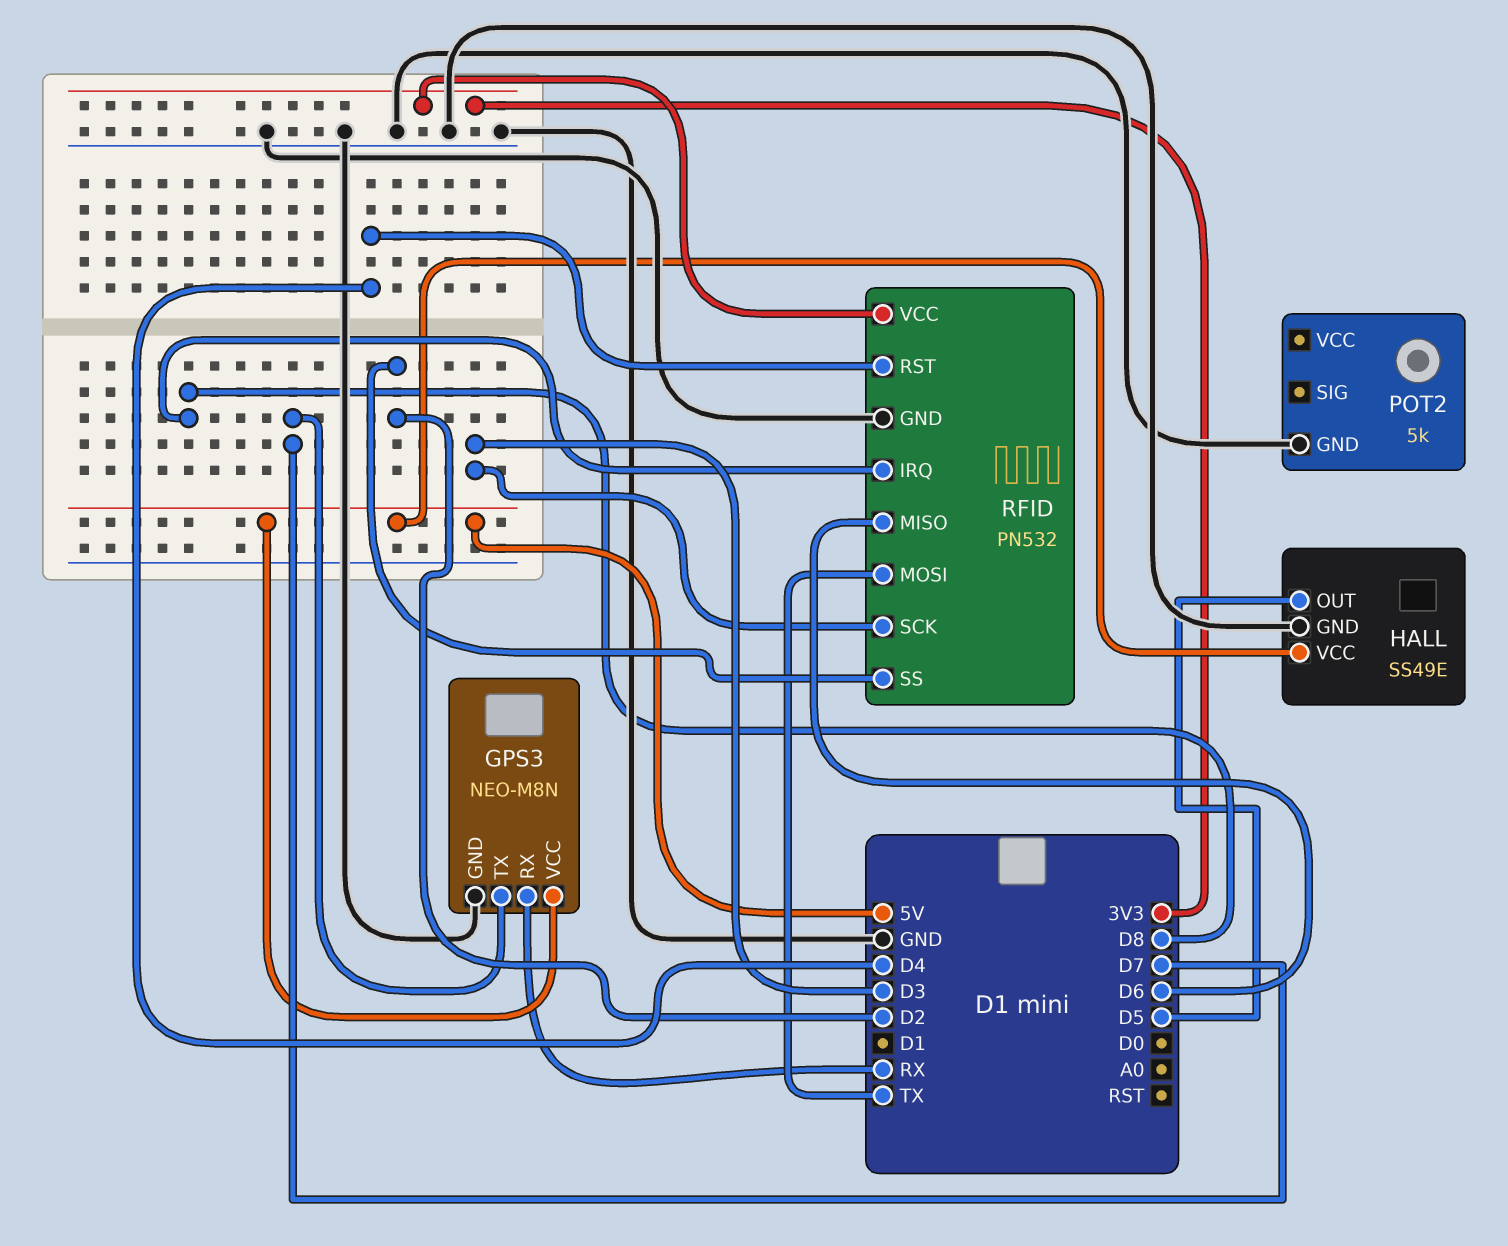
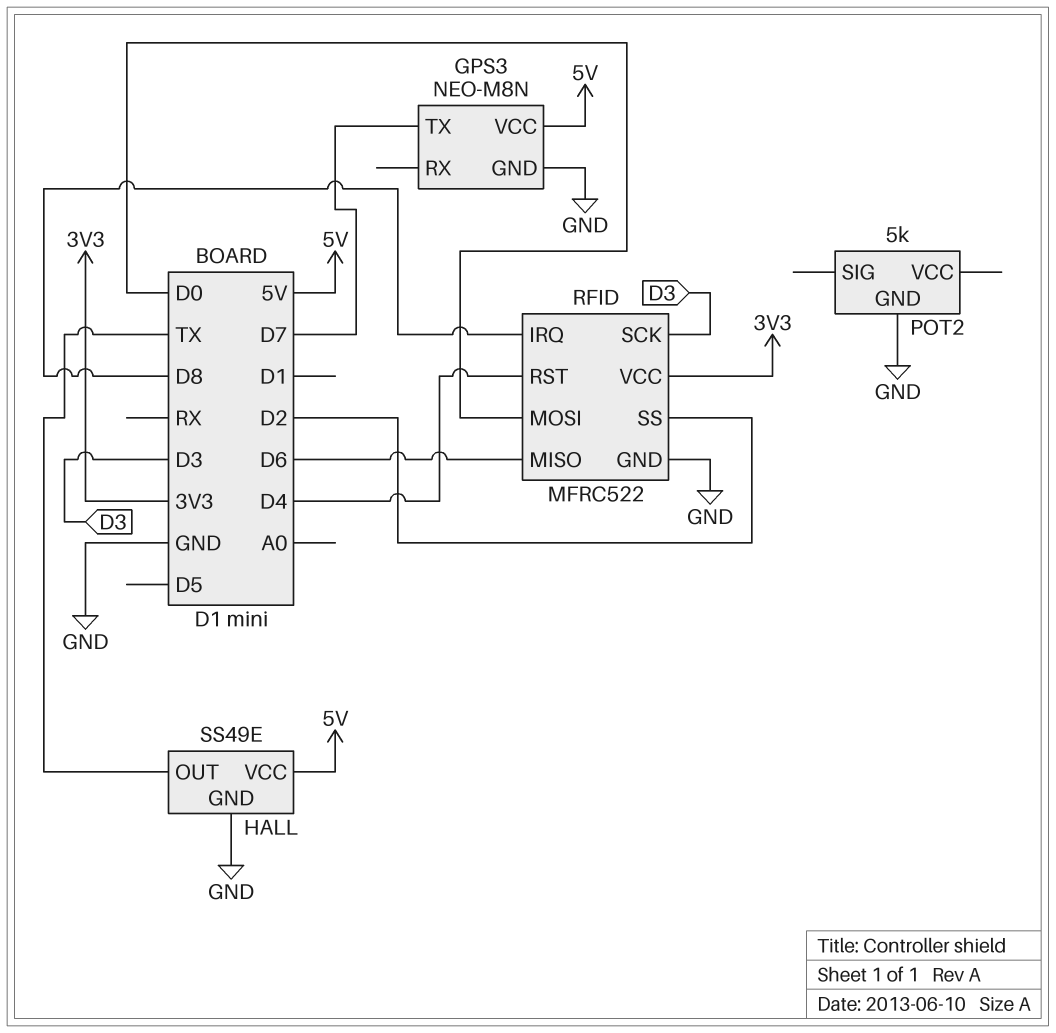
GPS3 pin RX: RX -> none
HALL pin OUT: D5 -> TX
RFID: PN532 -> MFRC522
RFID pin MOSI: TX -> D0

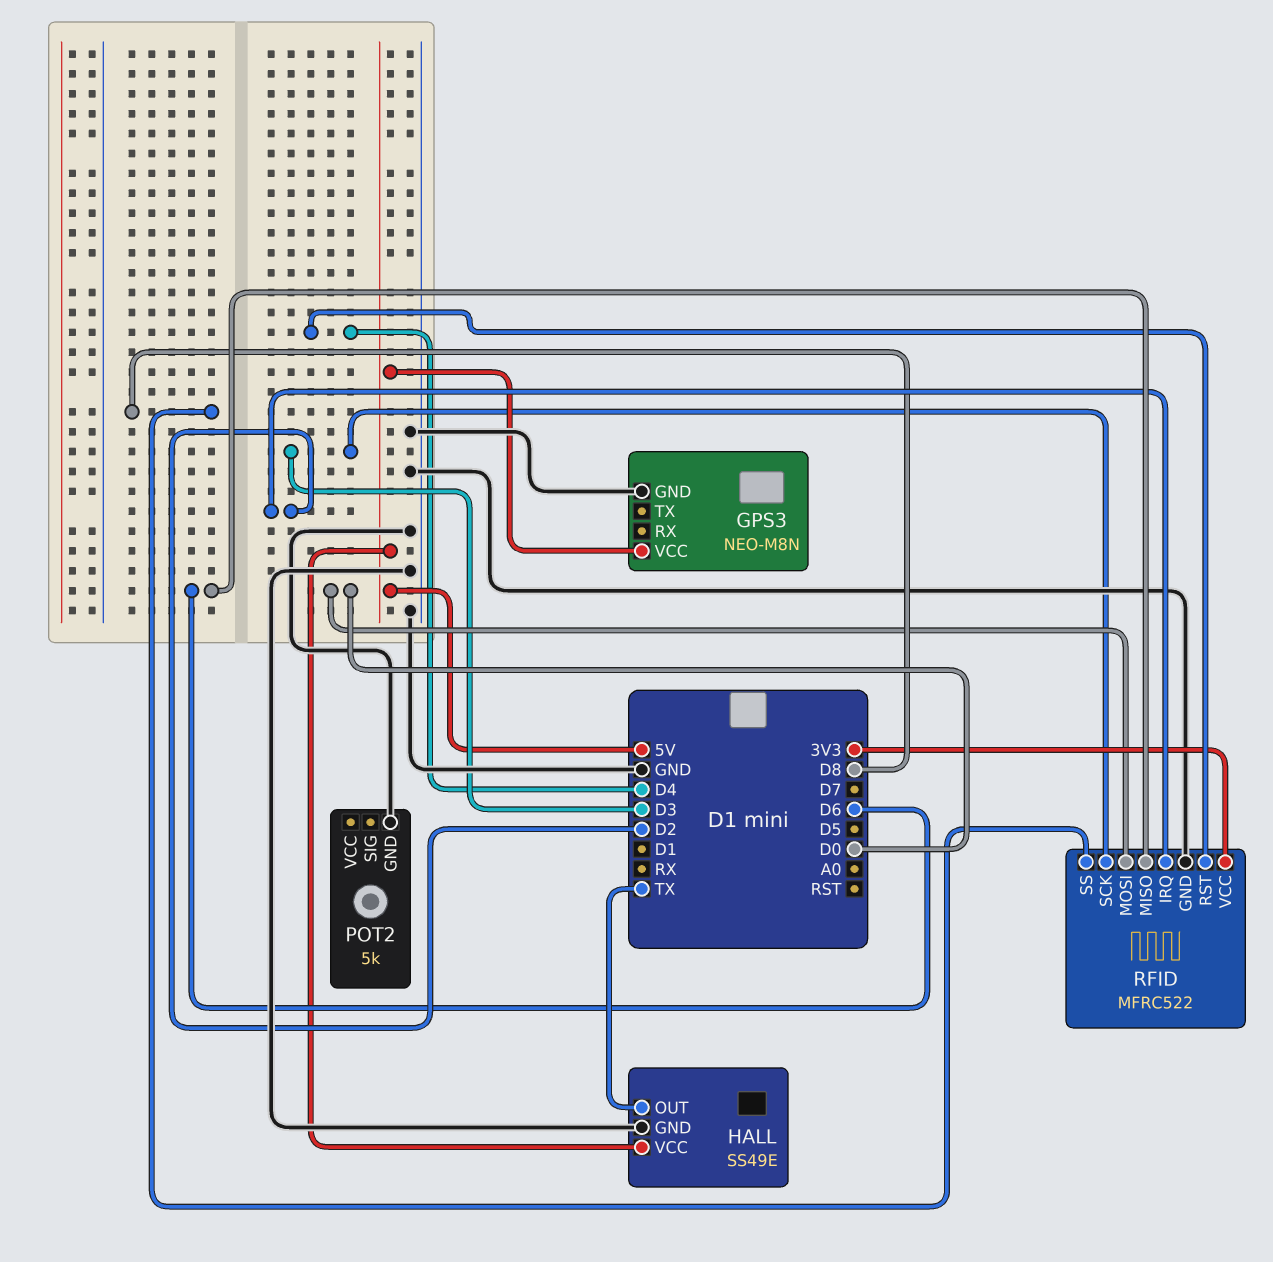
GPS3 pin TX: D7 -> none
RFID pin IRQ: D8 -> D2
RFID pin SS: D2 -> D8

